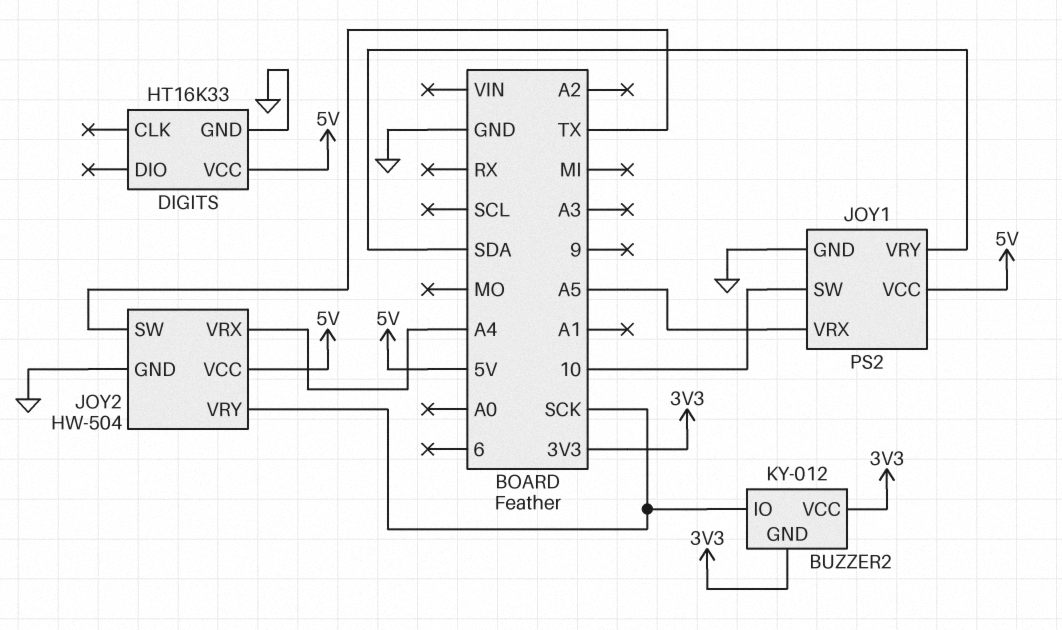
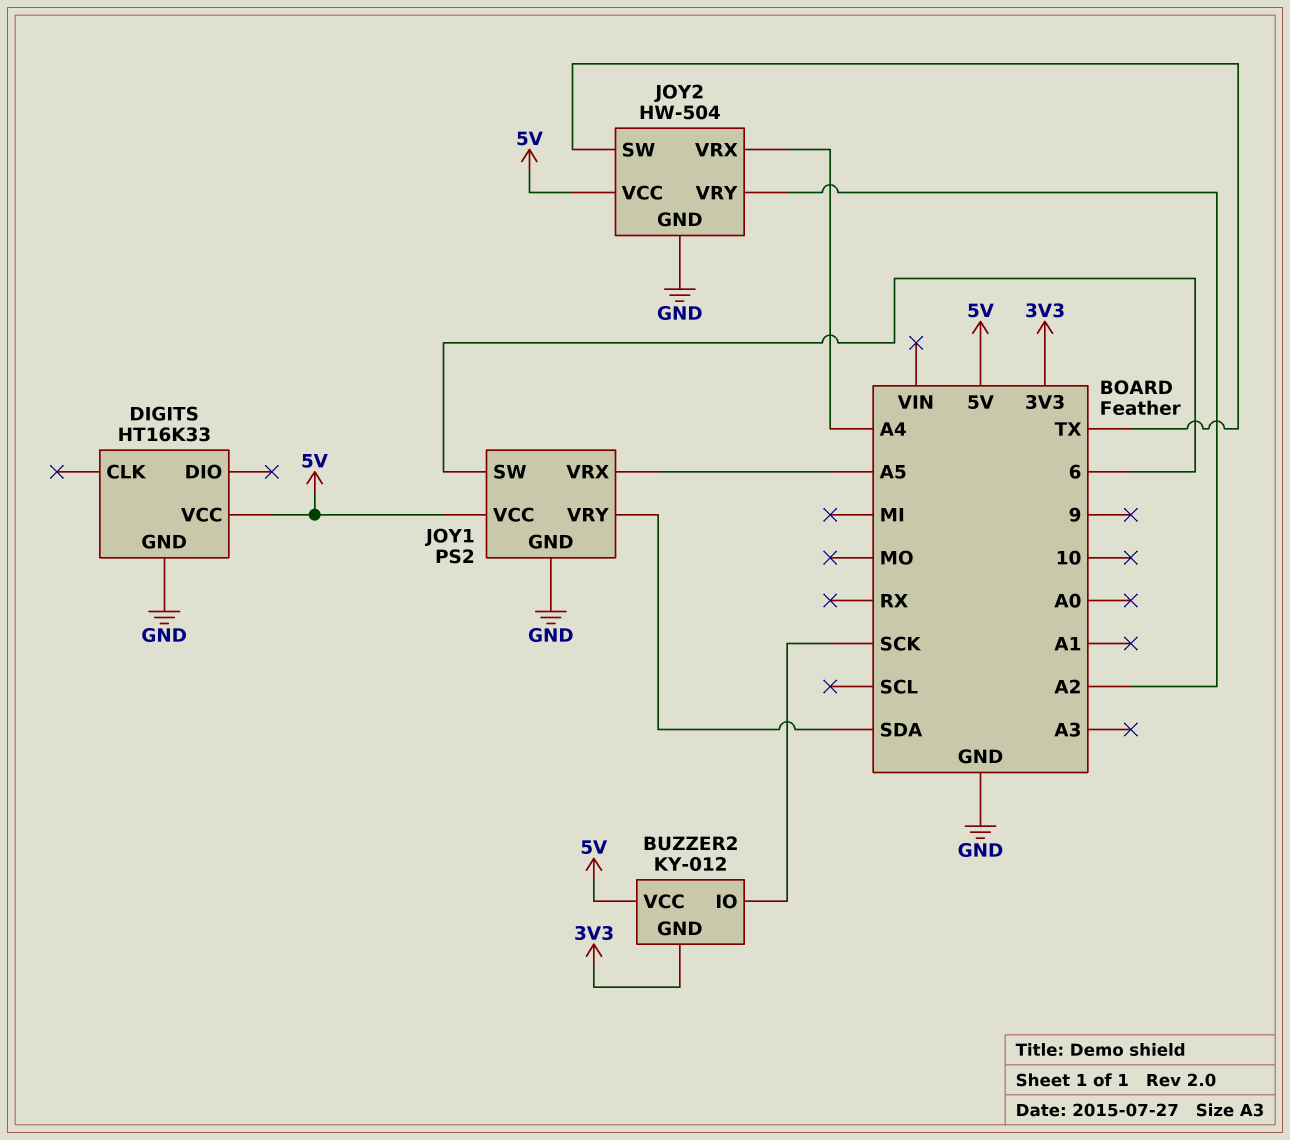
BUZZER2 pin VCC: 3V3 -> 5V
JOY1 pin SW: 10 -> 6
JOY2 pin VRY: SCK -> A2

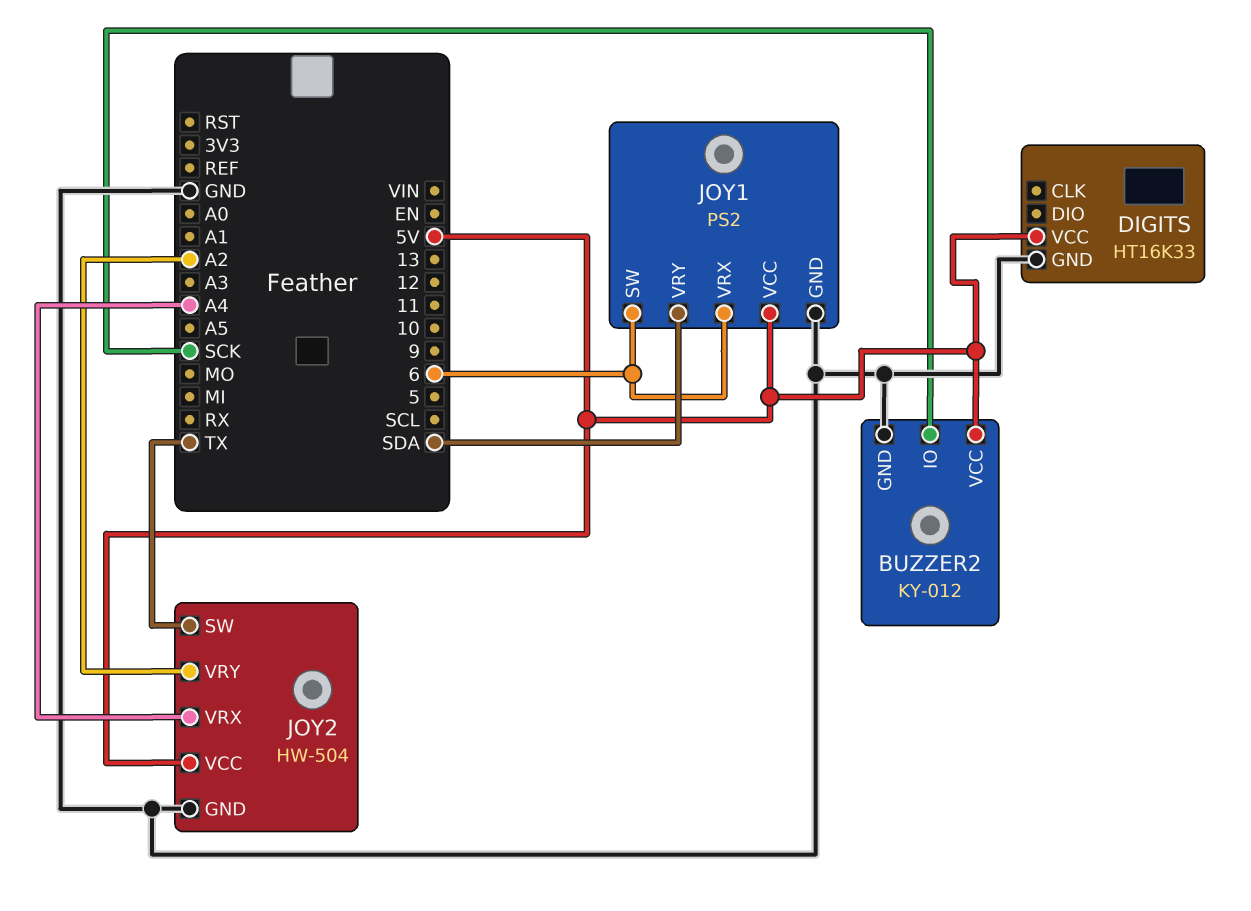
BUZZER2 pin GND: 3V3 -> GND
JOY1 pin VRX: A5 -> 6

